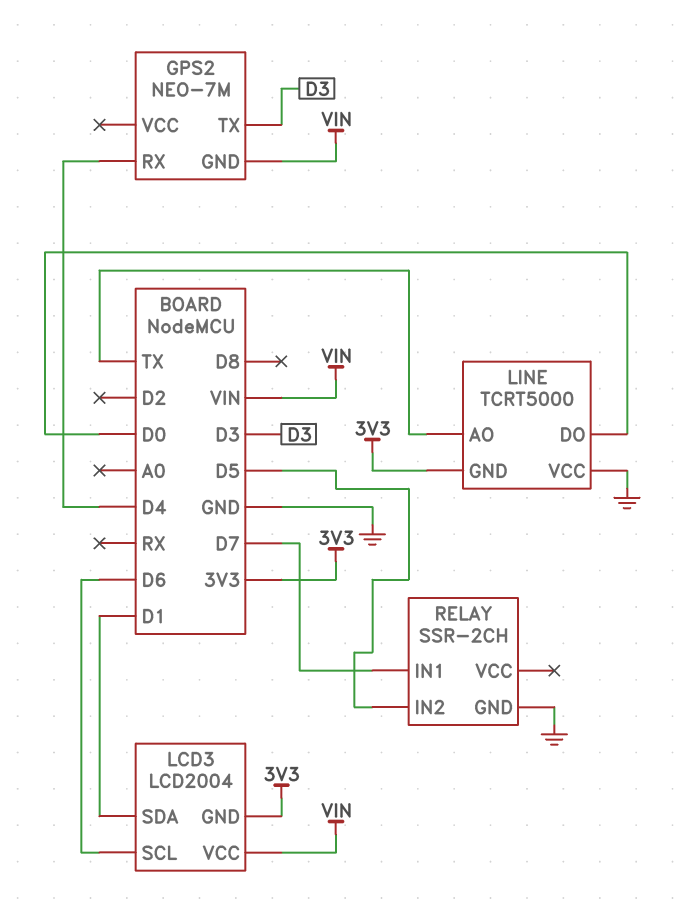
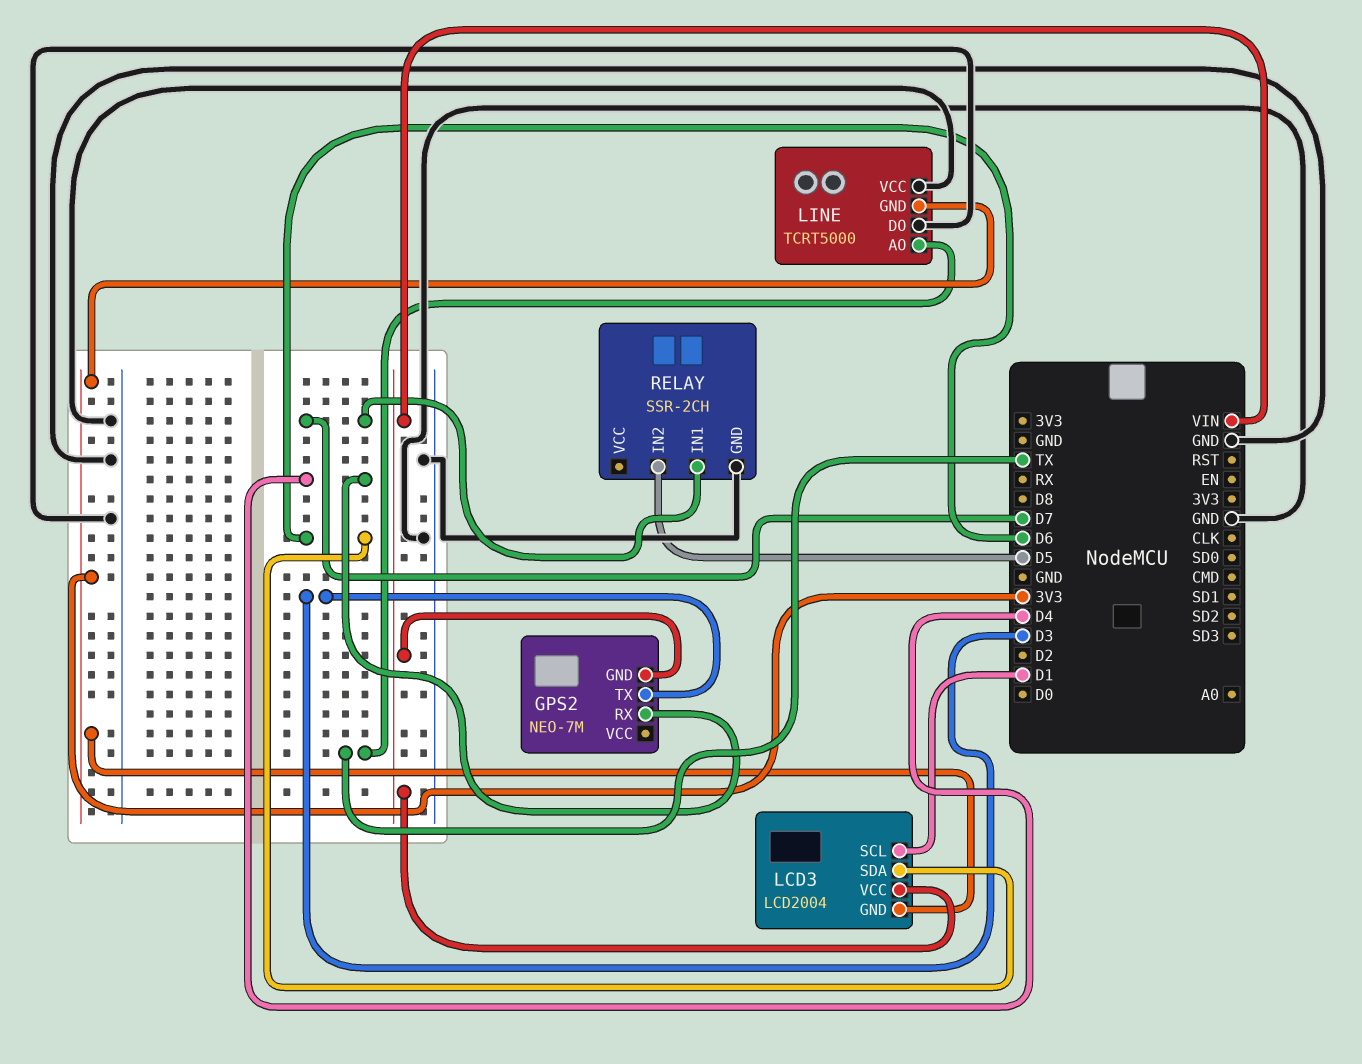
LCD3 pin SCL: D6 -> D1
LCD3 pin SDA: D1 -> D6
LINE pin DO: D0 -> GND

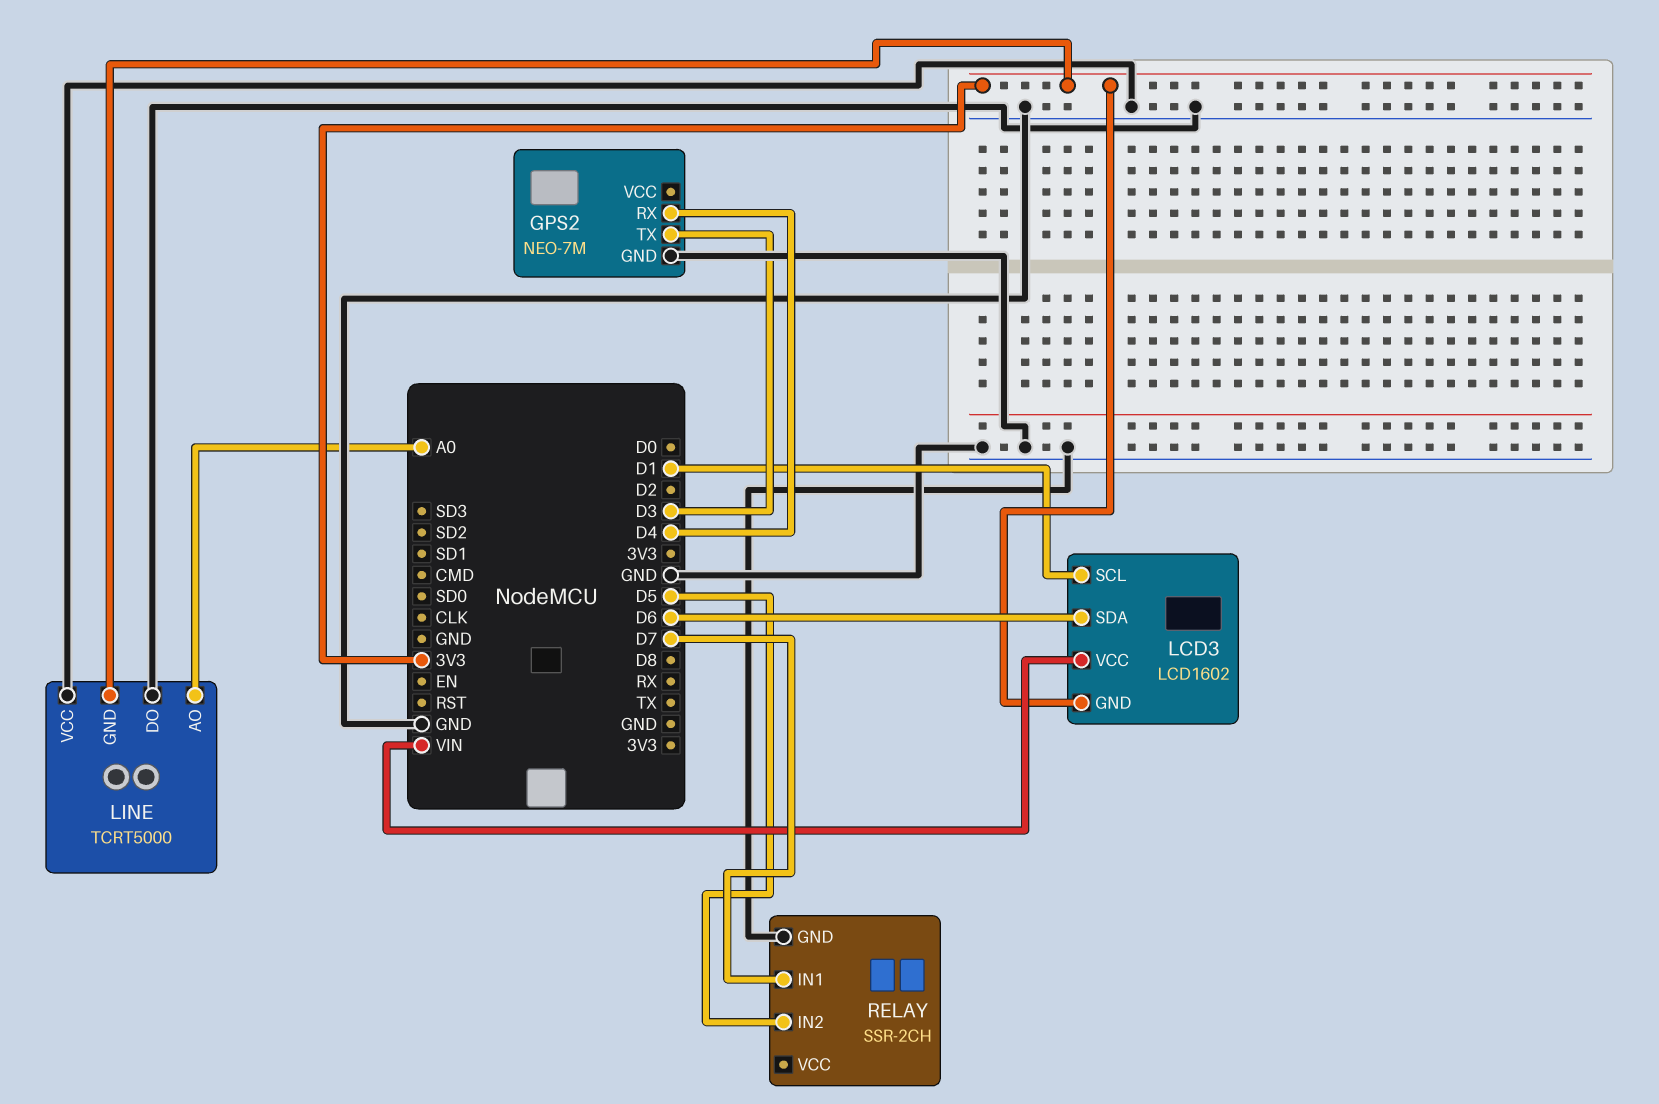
GPS2 pin GND: VIN -> GND
LCD3: LCD2004 -> LCD1602
LINE pin AO: TX -> A0

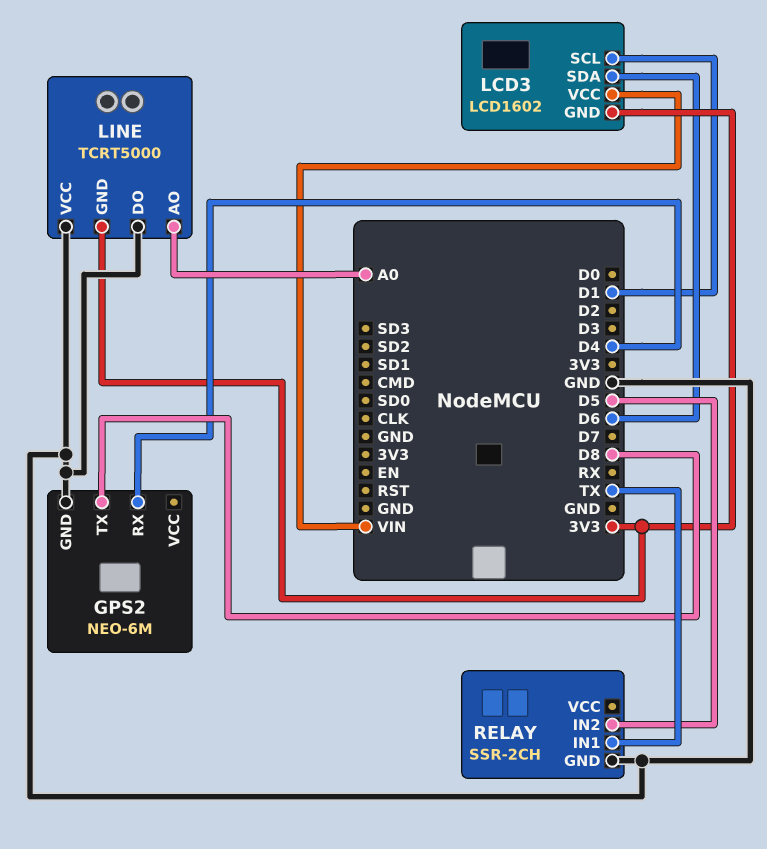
GPS2: NEO-7M -> NEO-6M
GPS2 pin TX: D3 -> D8
RELAY pin IN1: D7 -> TX

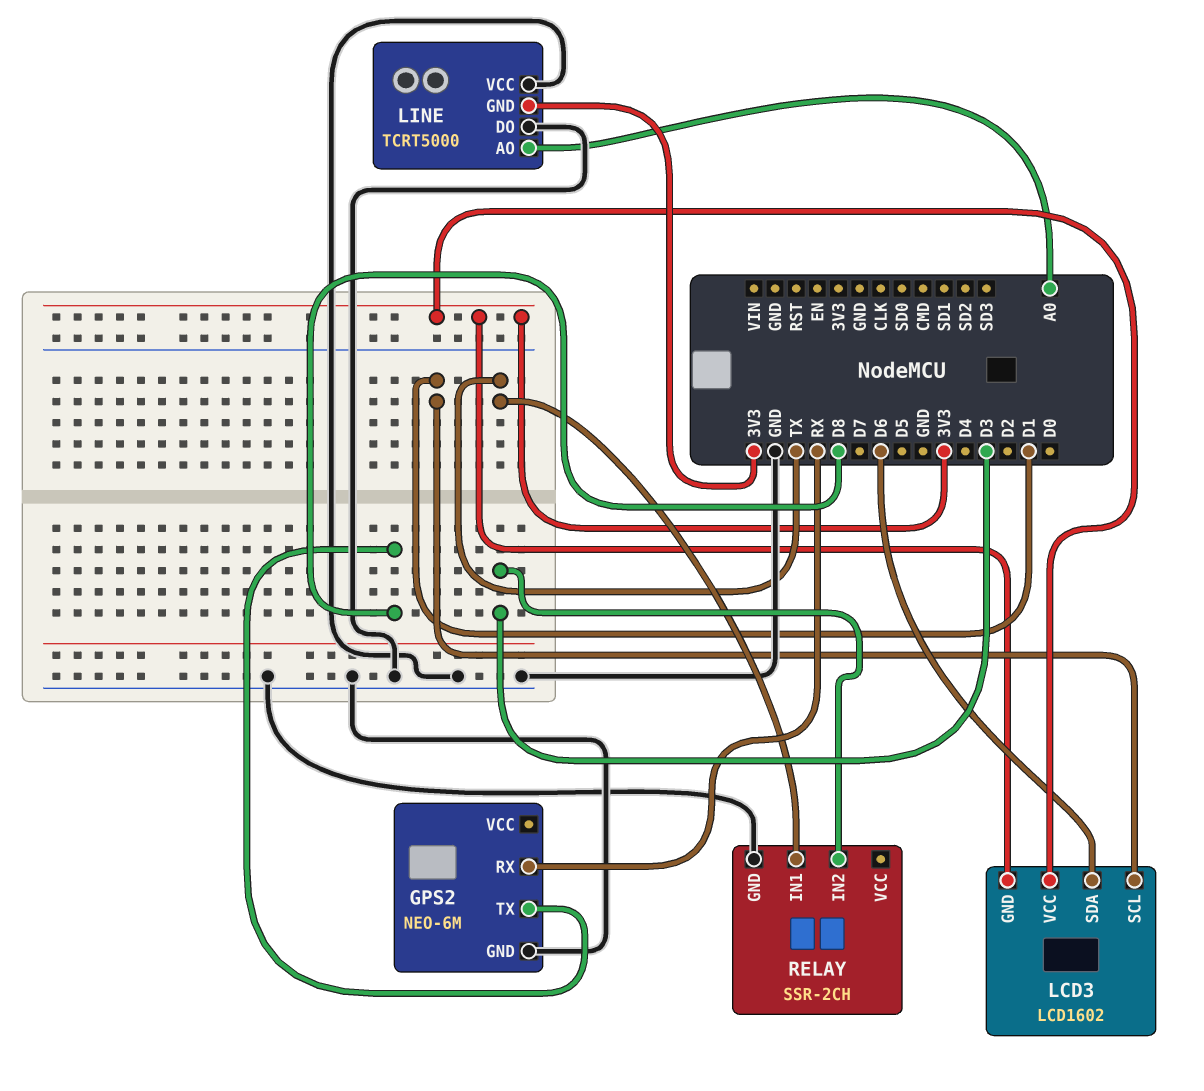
GPS2 pin RX: D4 -> RX
LCD3 pin VCC: VIN -> 3V3
RELAY pin IN2: D5 -> D3

